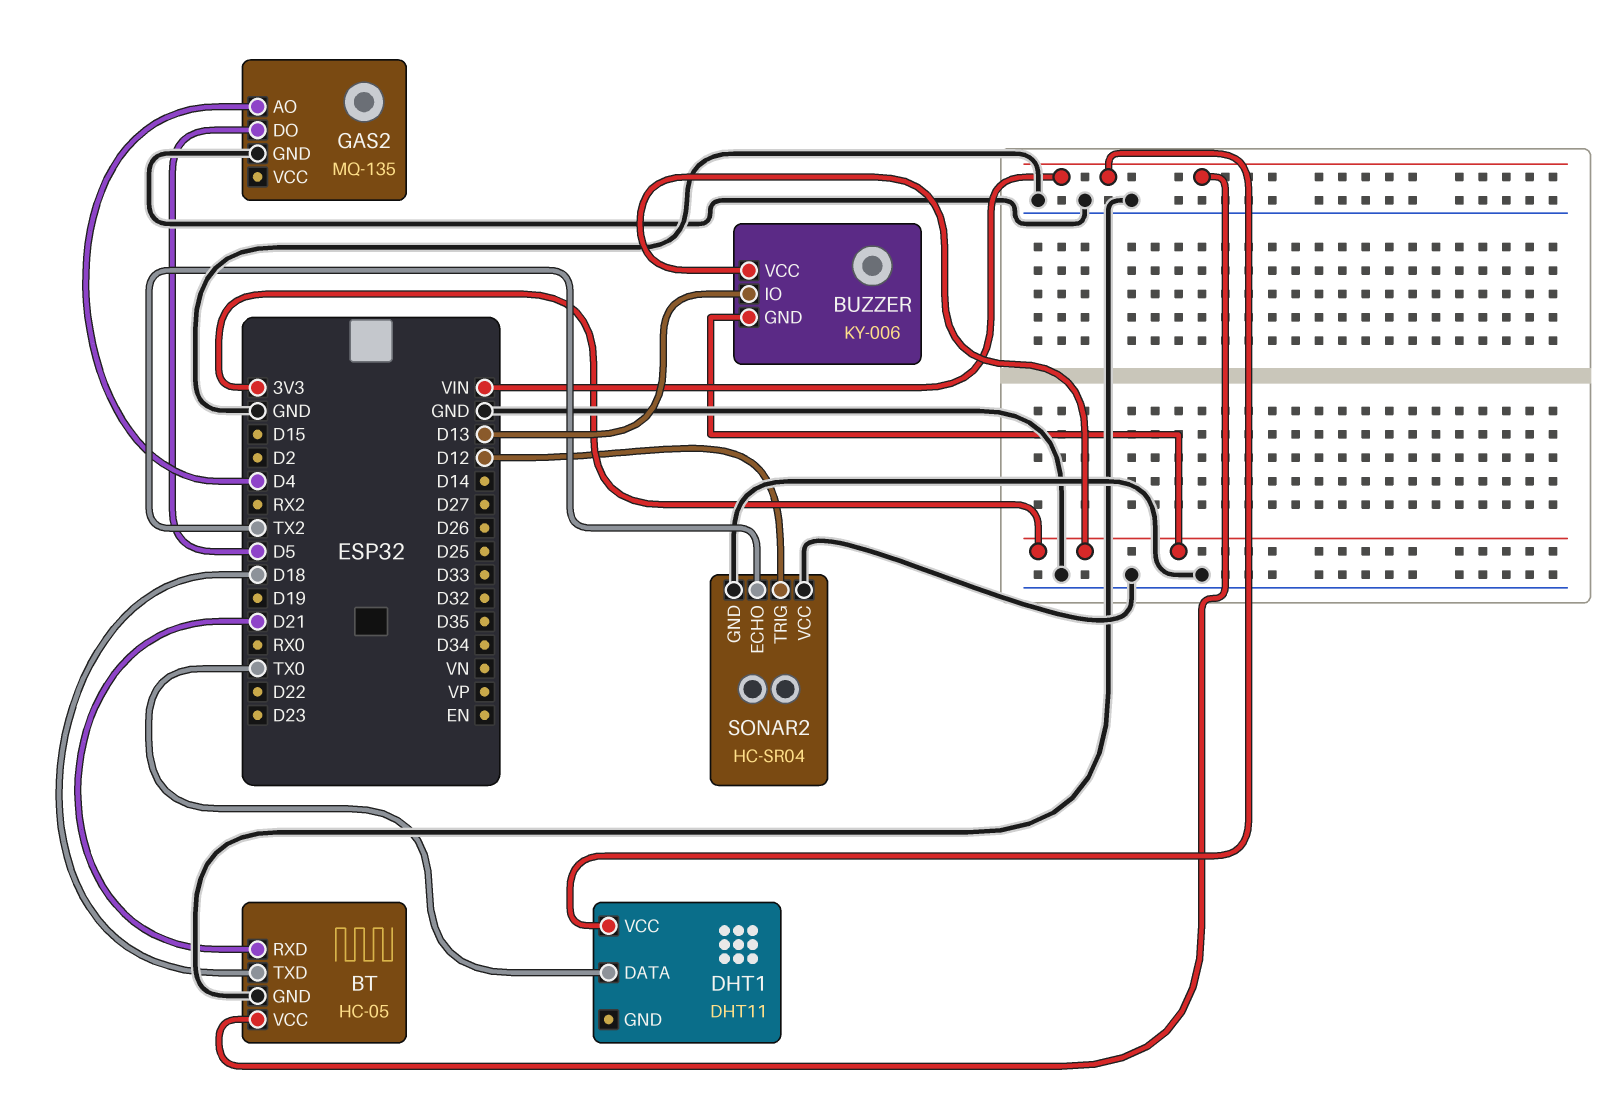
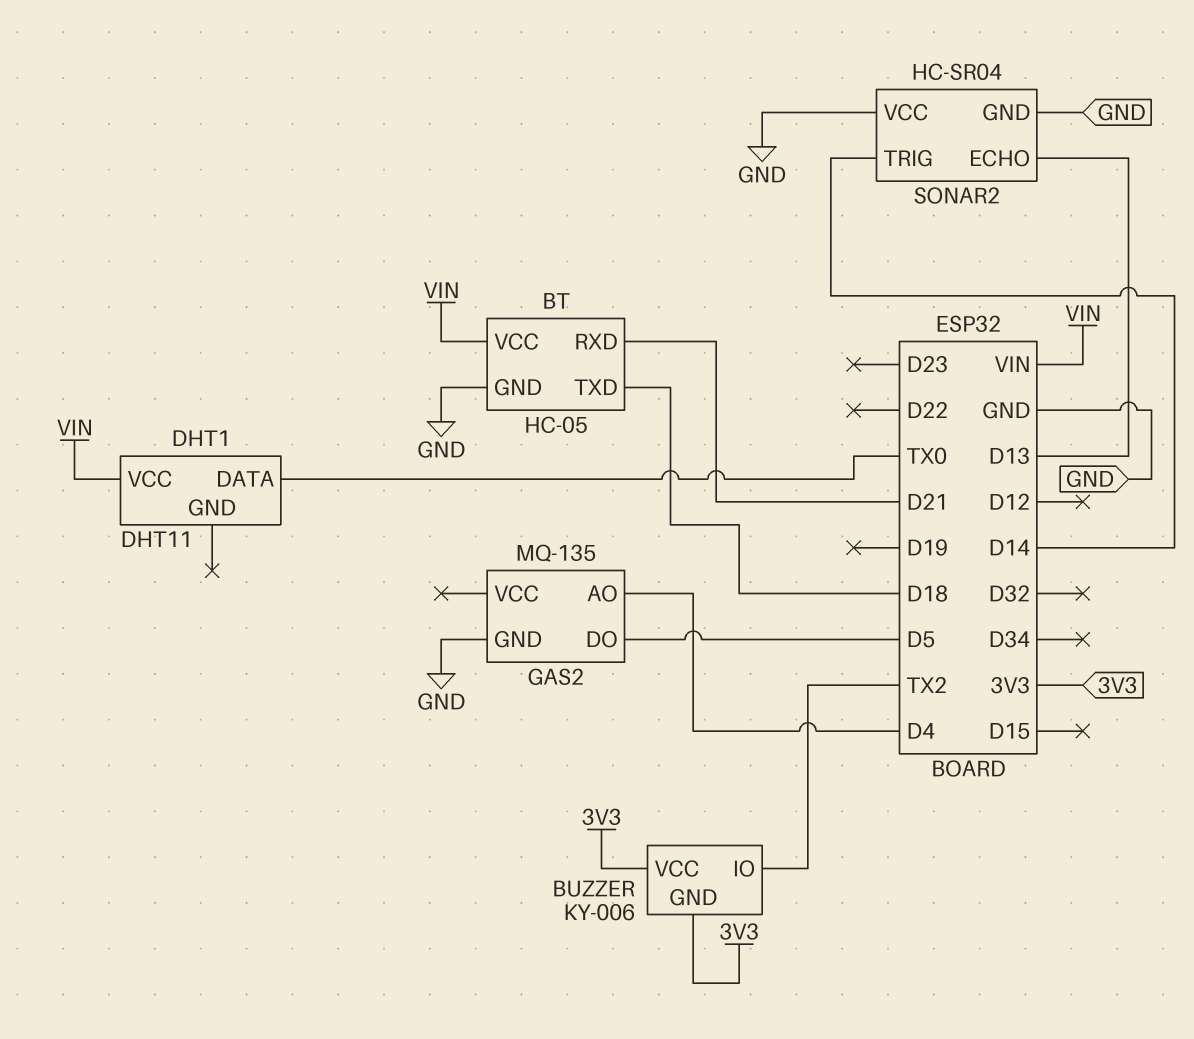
BUZZER pin IO: D13 -> TX2
SONAR2 pin ECHO: TX2 -> D13
SONAR2 pin TRIG: D12 -> D14

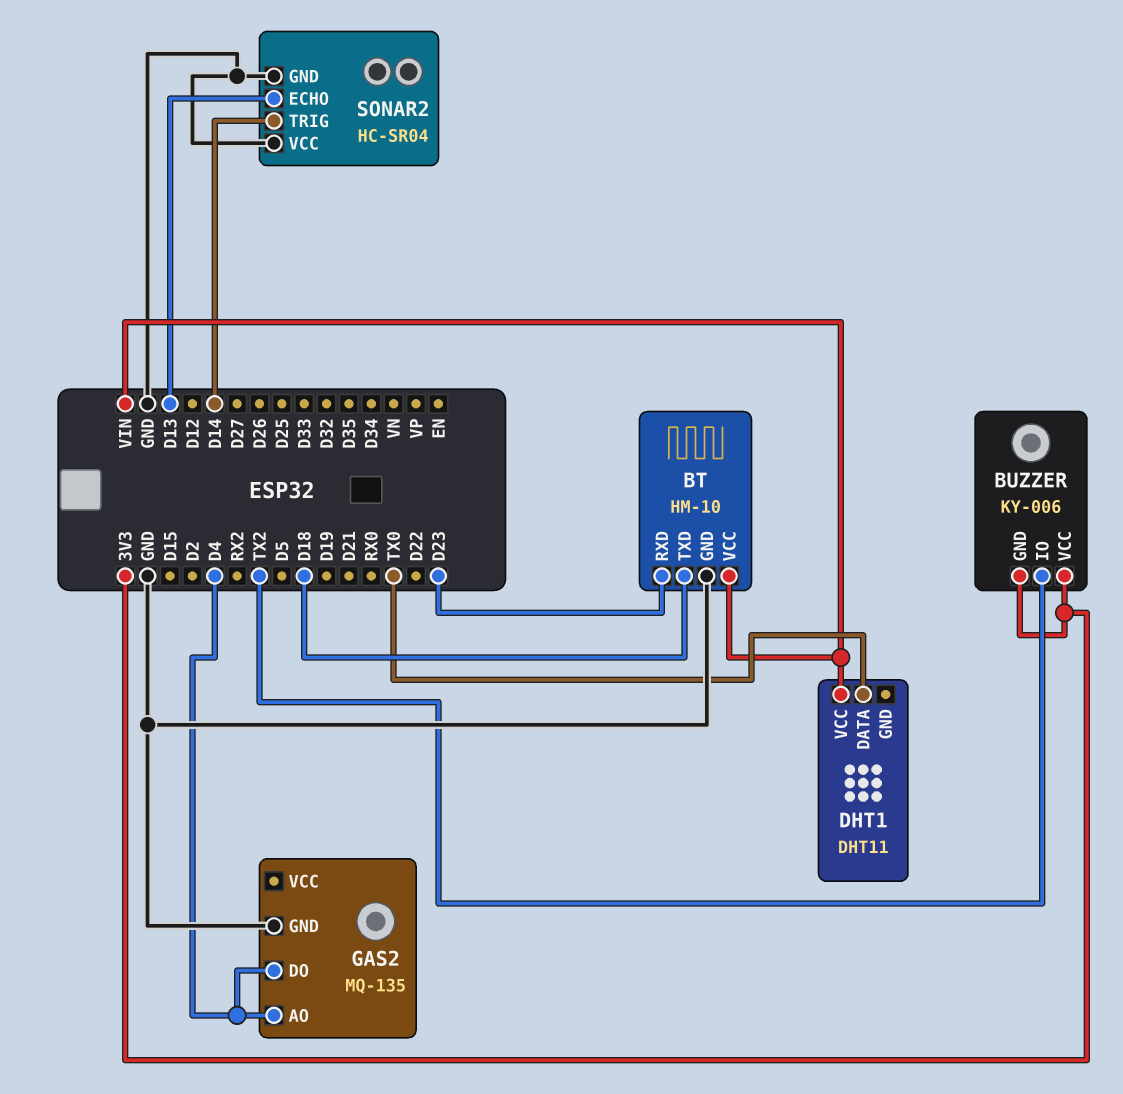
BT: HC-05 -> HM-10
BT pin RXD: D21 -> D23
GAS2 pin DO: D5 -> D4

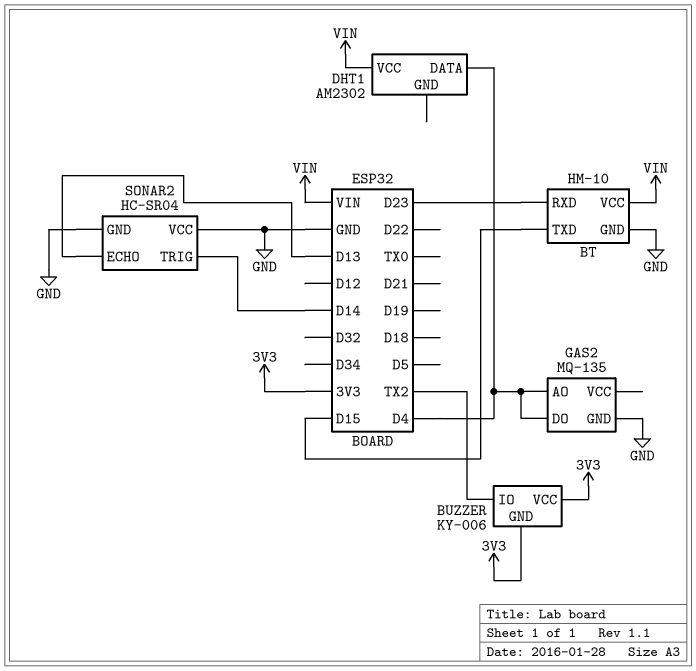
BT pin TXD: D18 -> D15
DHT1: DHT11 -> AM2302
DHT1 pin DATA: TX0 -> D4

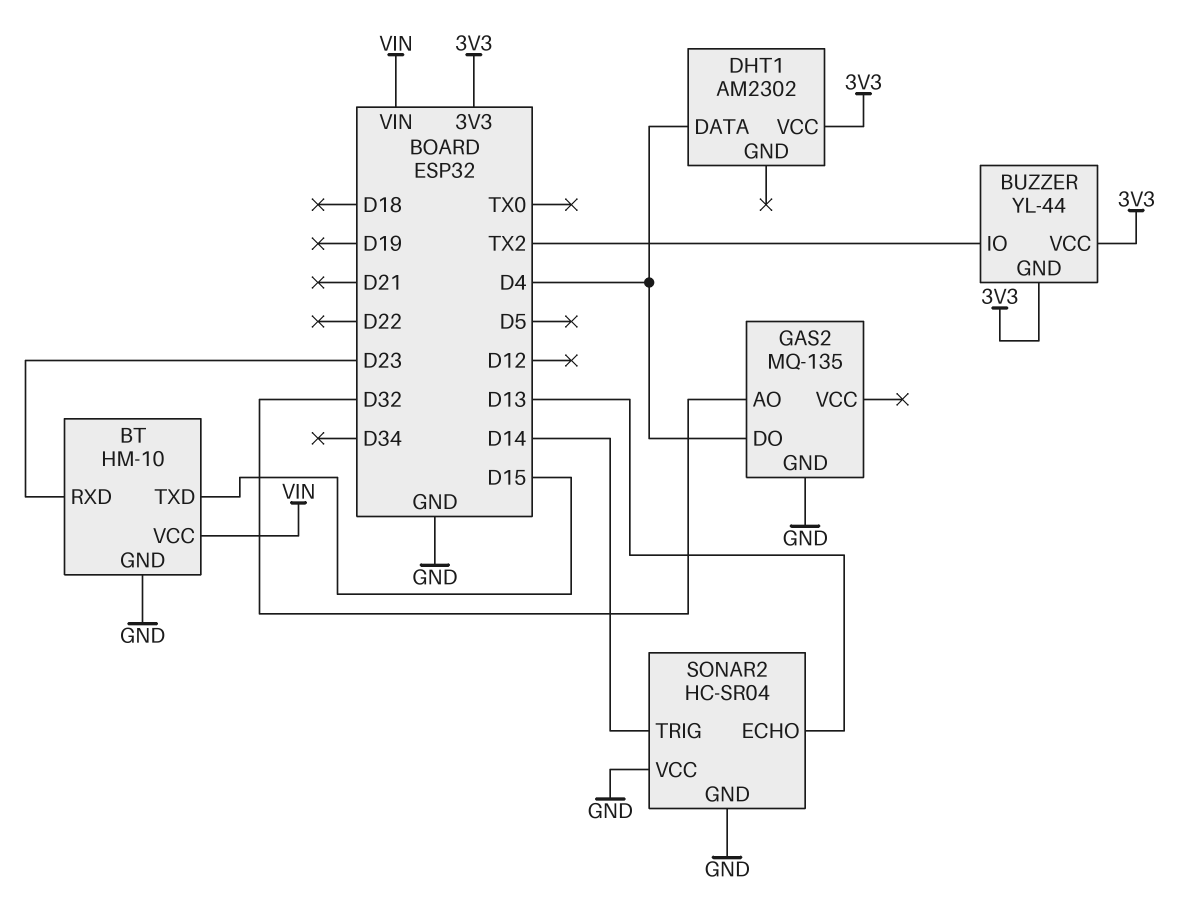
BUZZER: KY-006 -> YL-44
DHT1 pin VCC: VIN -> 3V3
GAS2 pin AO: D4 -> D32

